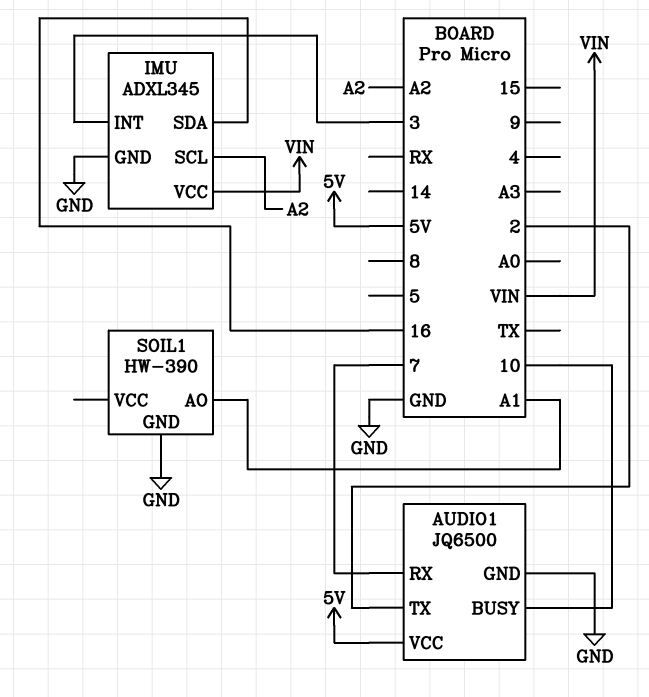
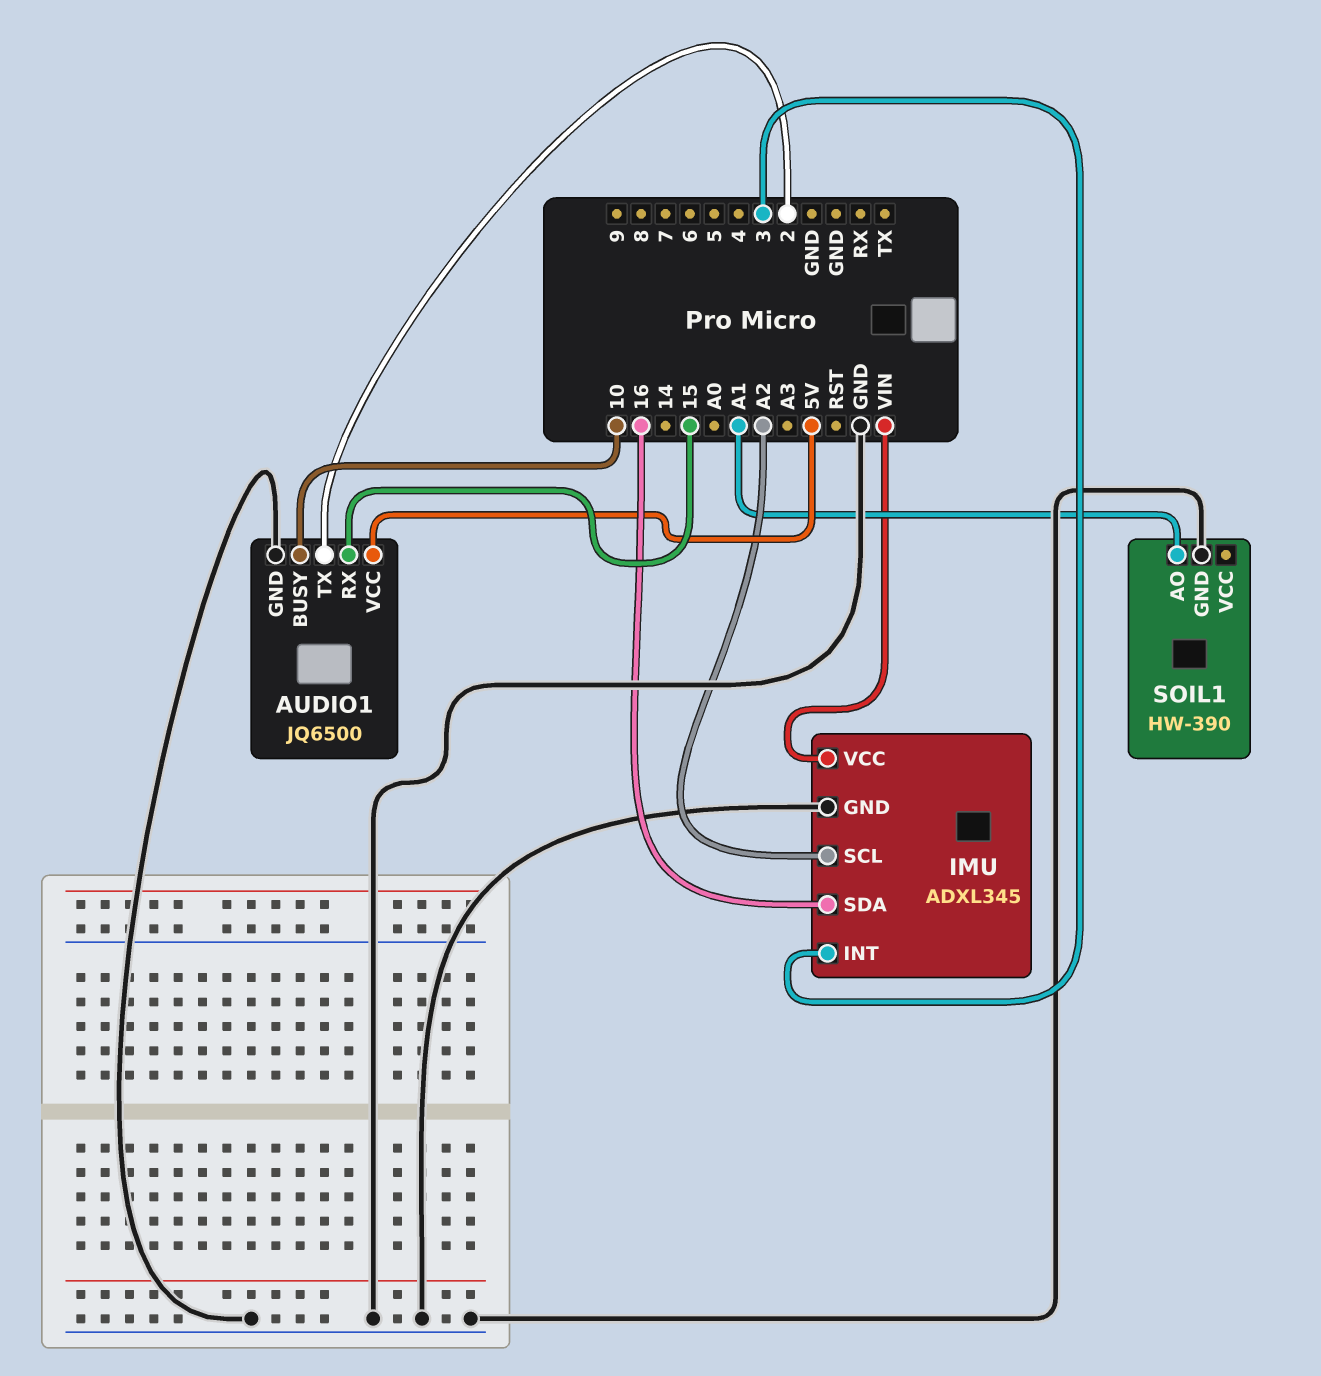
AUDIO1 pin RX: 7 -> 15

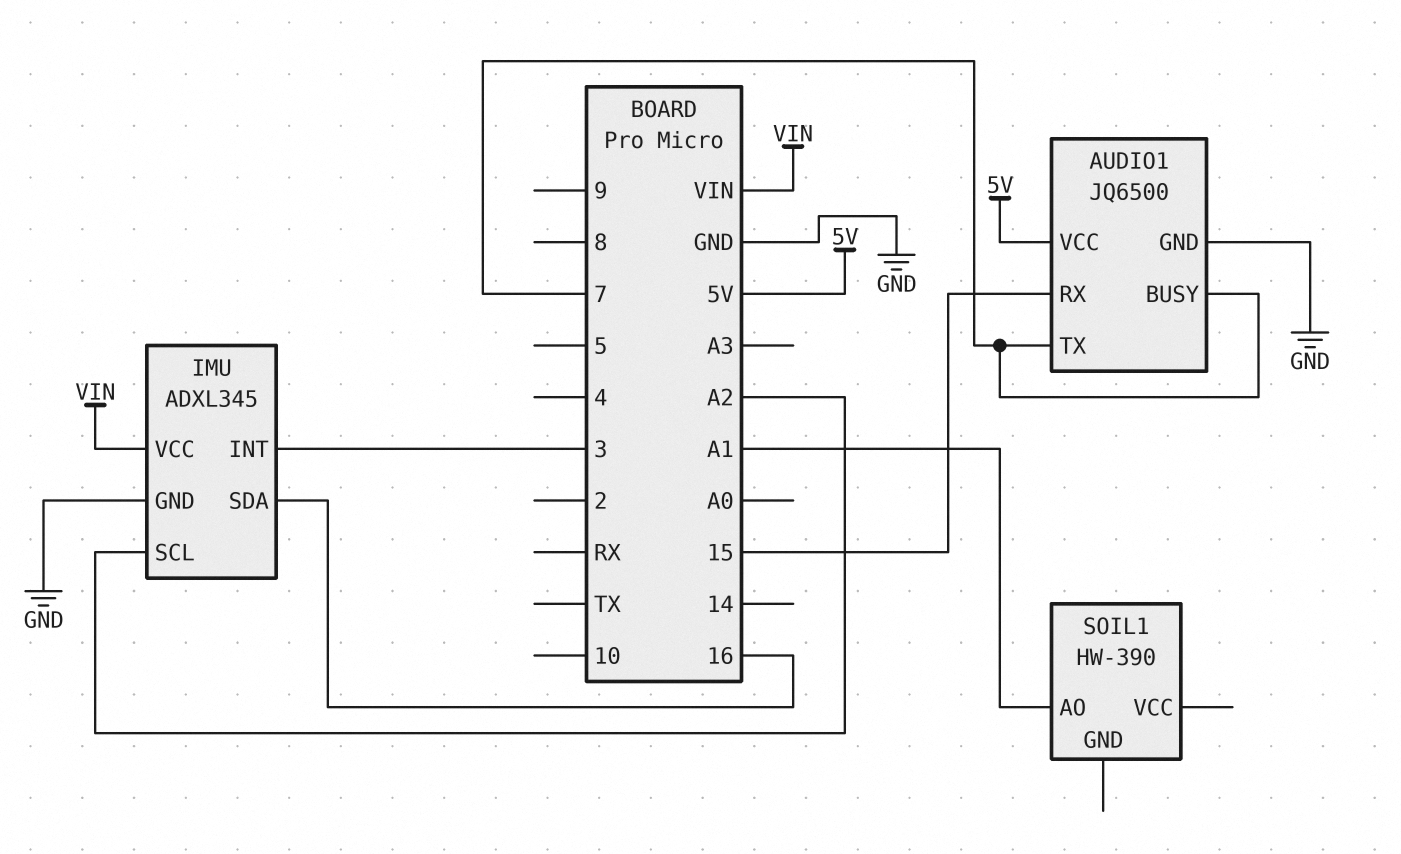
AUDIO1 pin BUSY: 10 -> 7
AUDIO1 pin TX: 2 -> 7
SOIL1 pin GND: GND -> none

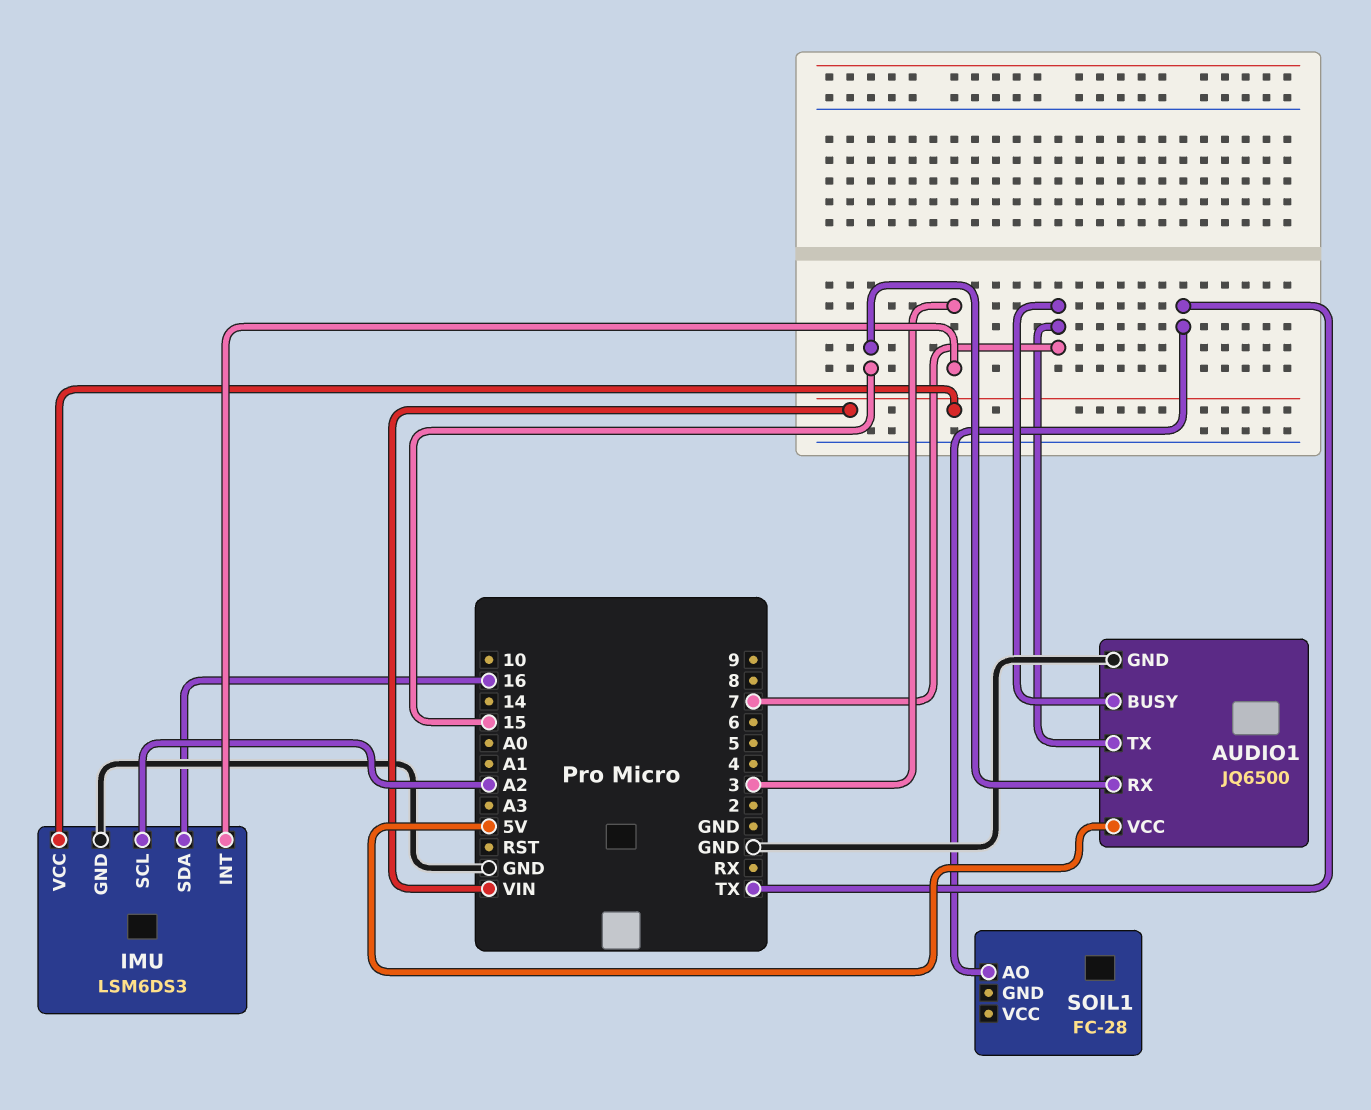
IMU: ADXL345 -> LSM6DS3
SOIL1: HW-390 -> FC-28
SOIL1 pin AO: A1 -> TX

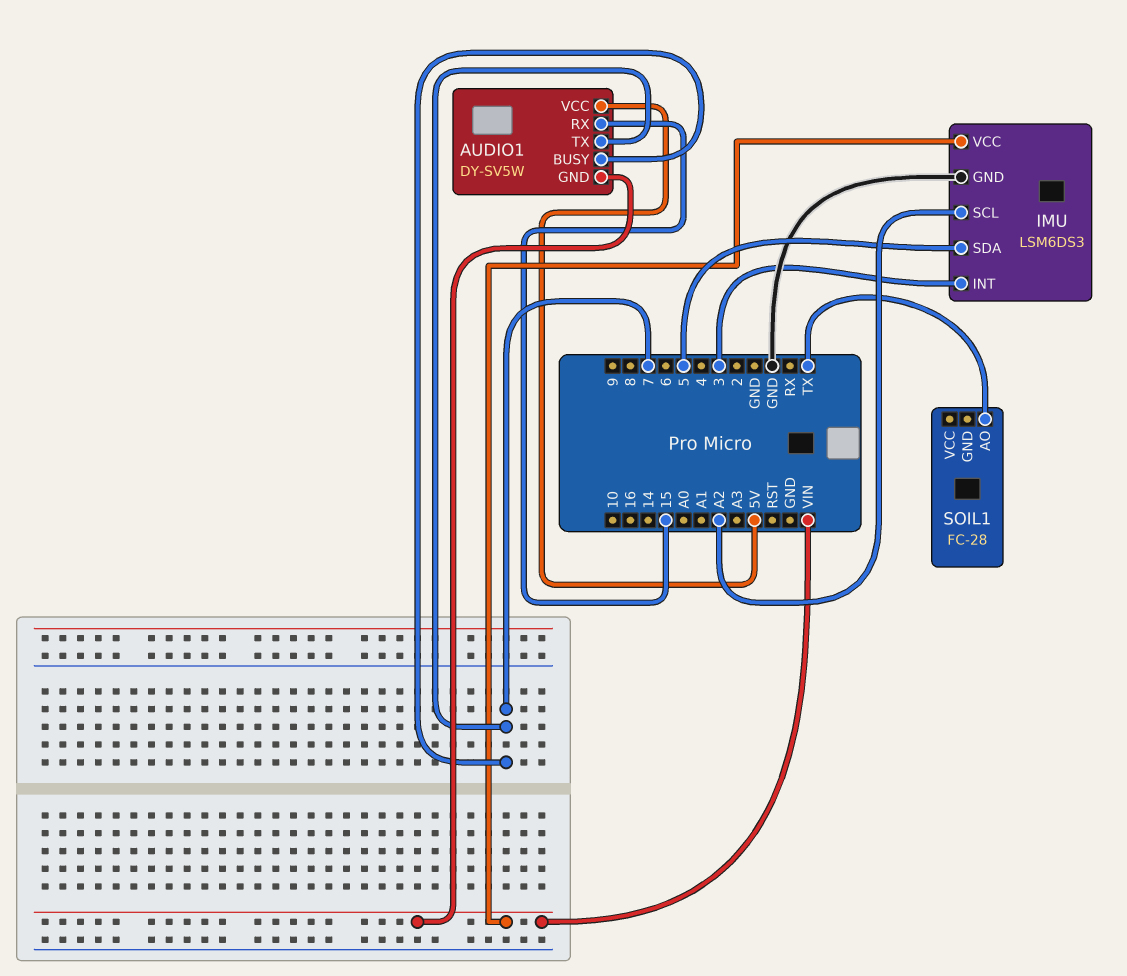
AUDIO1: JQ6500 -> DY-SV5W
AUDIO1 pin GND: GND -> VIN
IMU pin SDA: 16 -> 5

